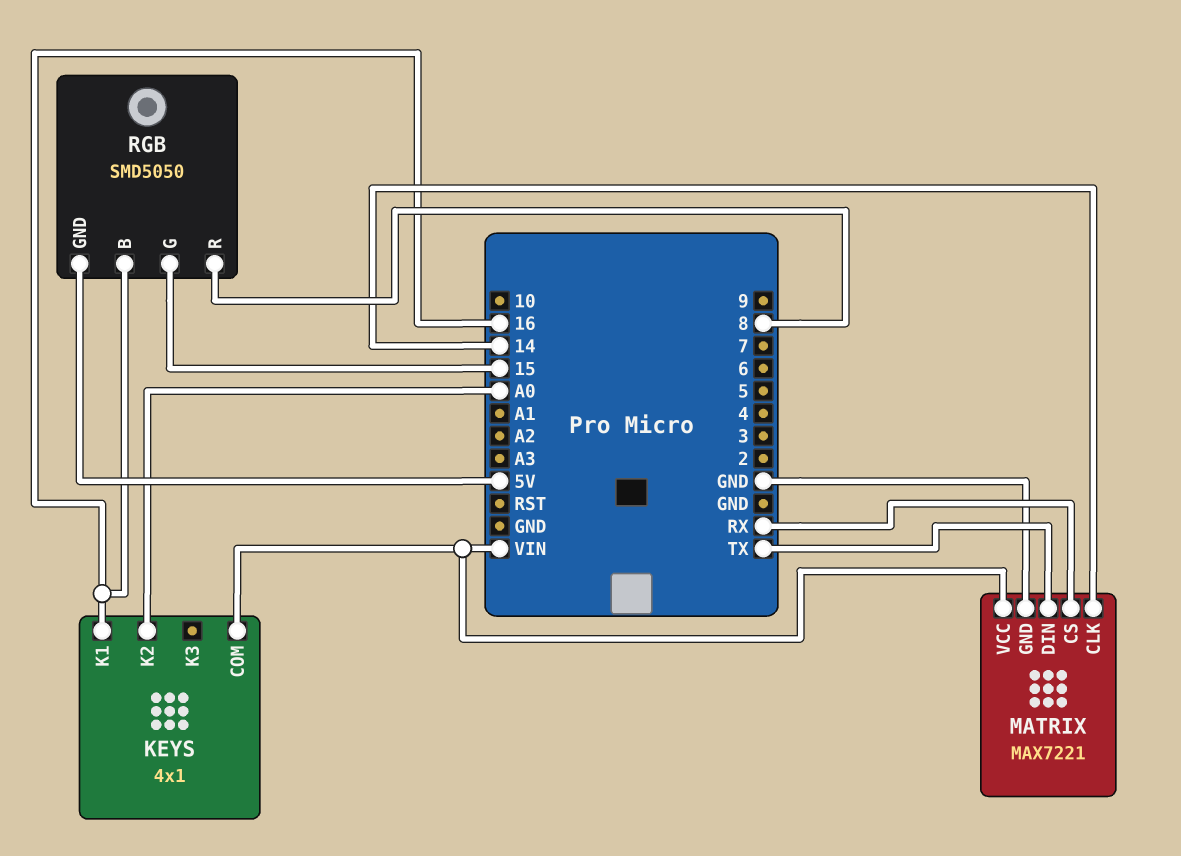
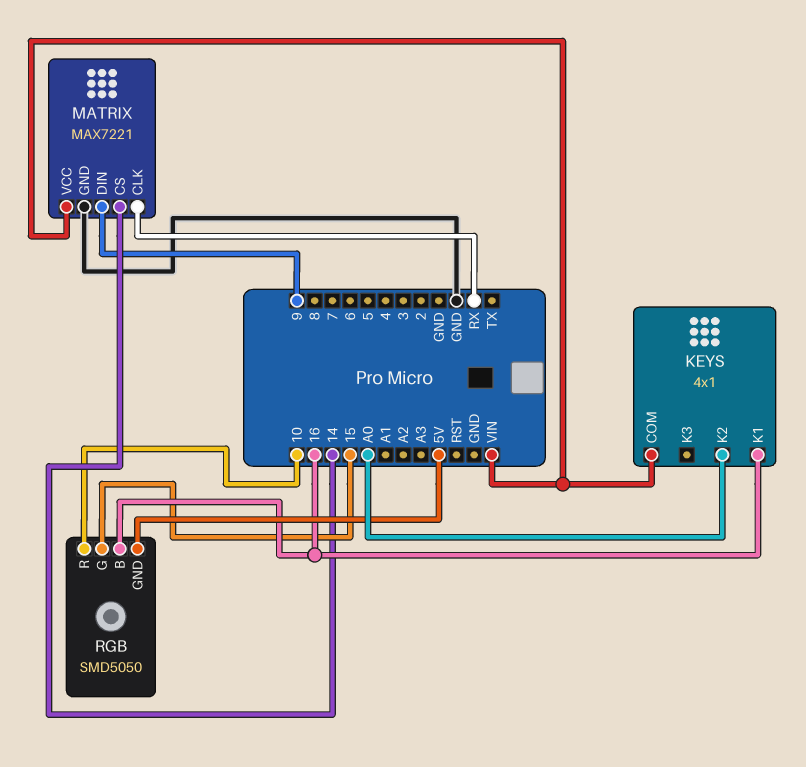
MATRIX pin CLK: 14 -> RX
MATRIX pin CS: RX -> 14
MATRIX pin DIN: TX -> 9
RGB pin R: 8 -> 10

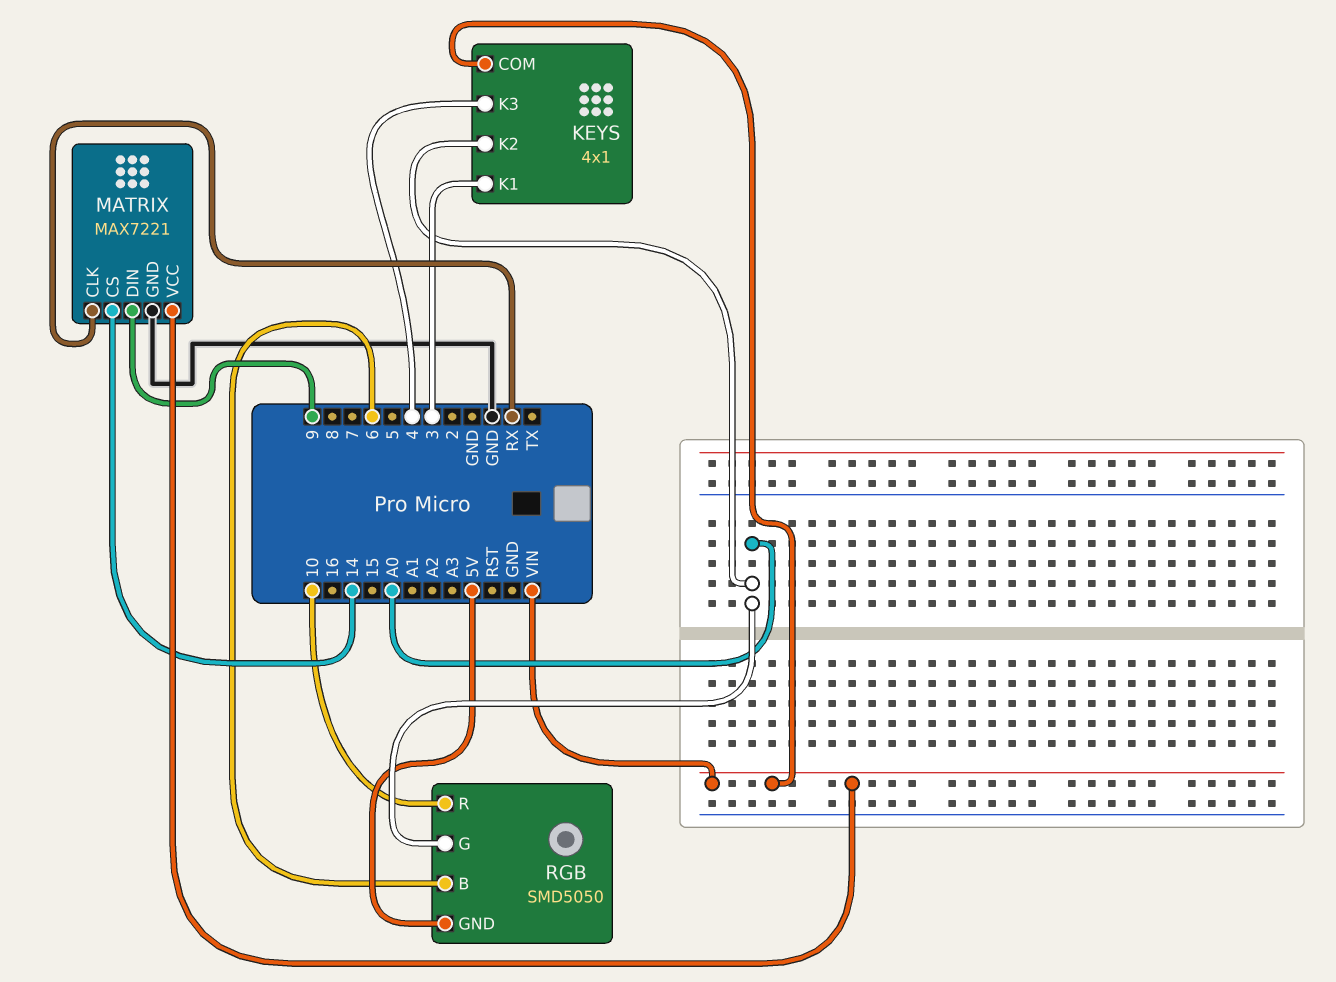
KEYS pin K1: 16 -> 3
KEYS pin K3: none -> 4
RGB pin B: 16 -> 6
RGB pin G: 15 -> A0

